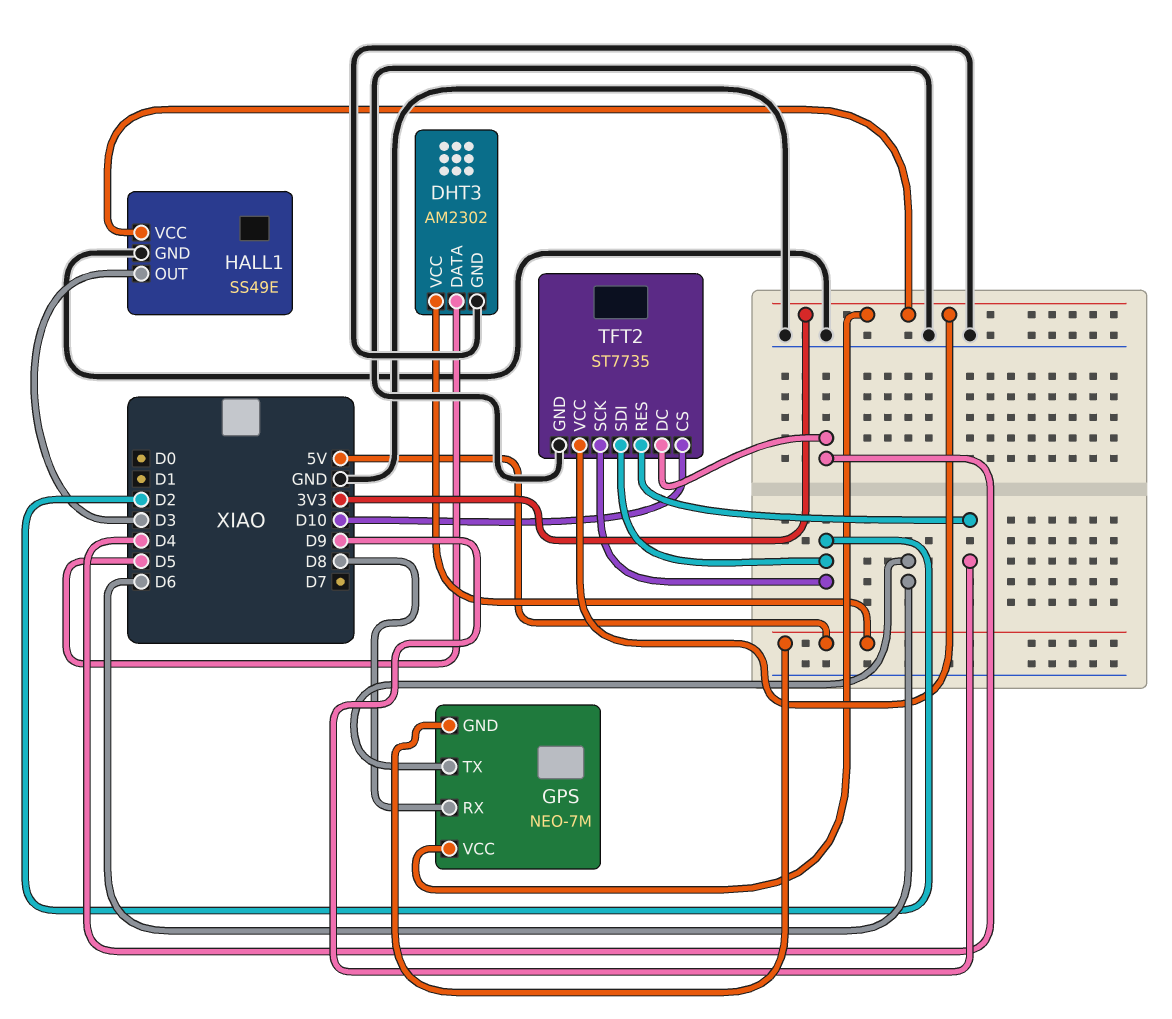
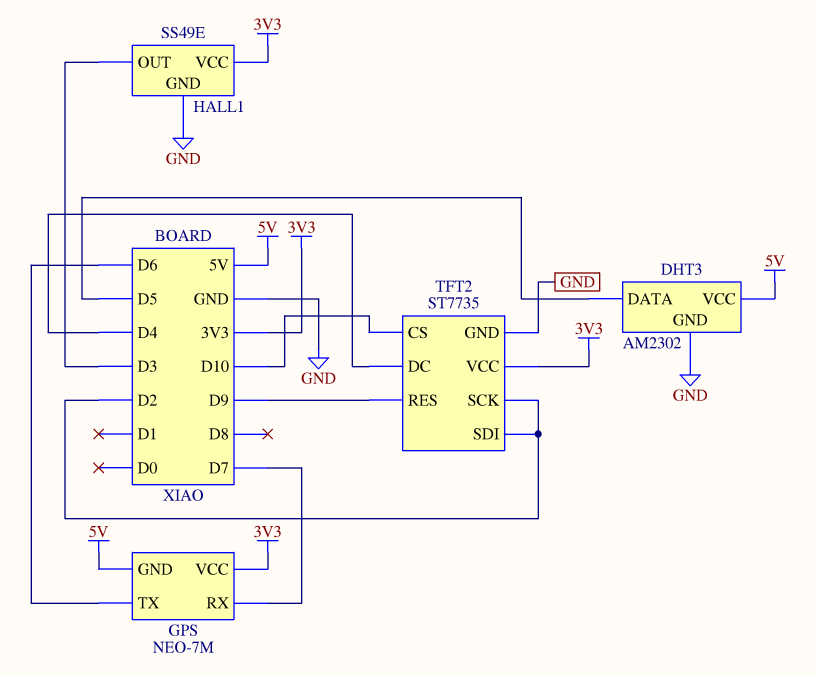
GPS pin RX: D8 -> D7

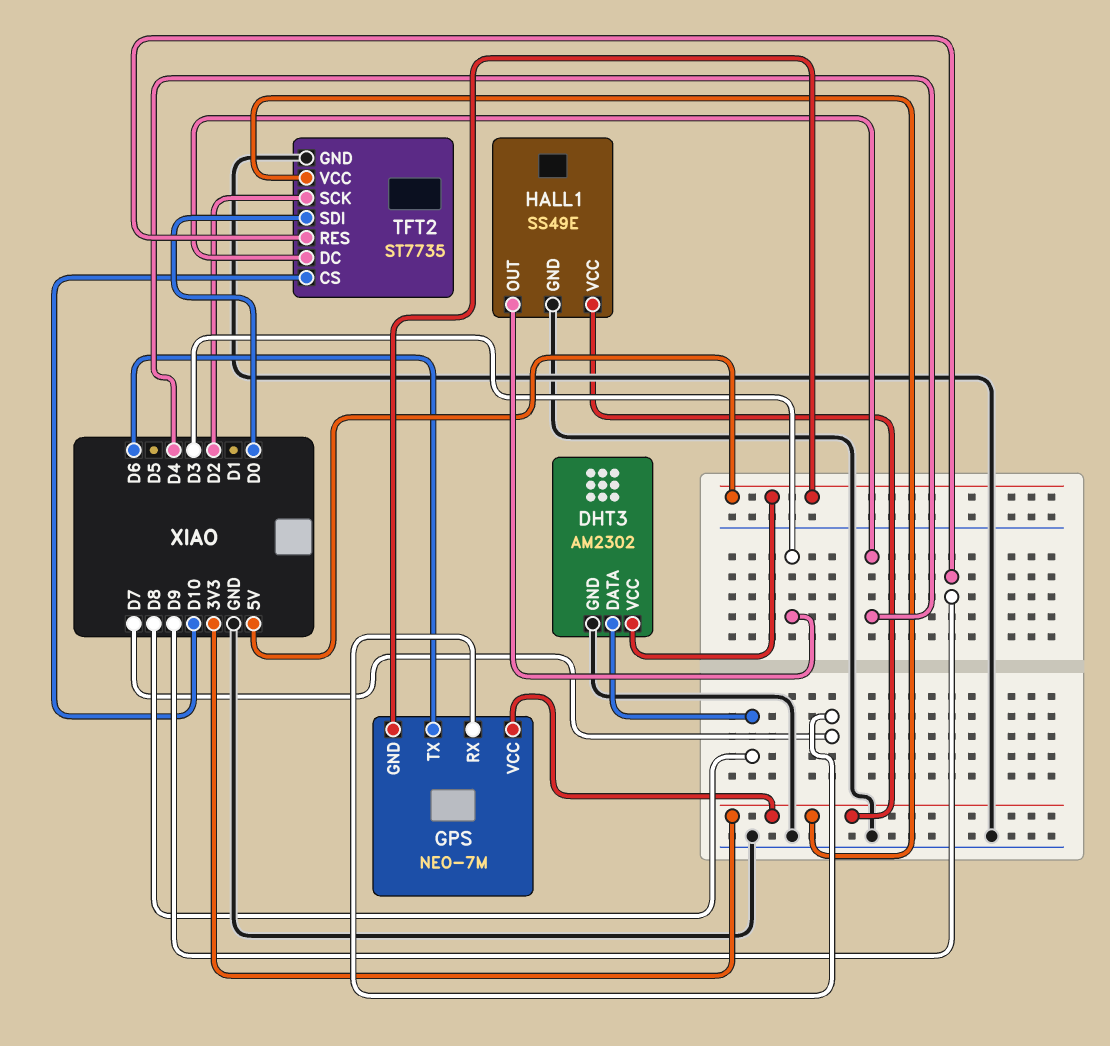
DHT3 pin DATA: D5 -> D8
TFT2 pin SDI: D2 -> D0

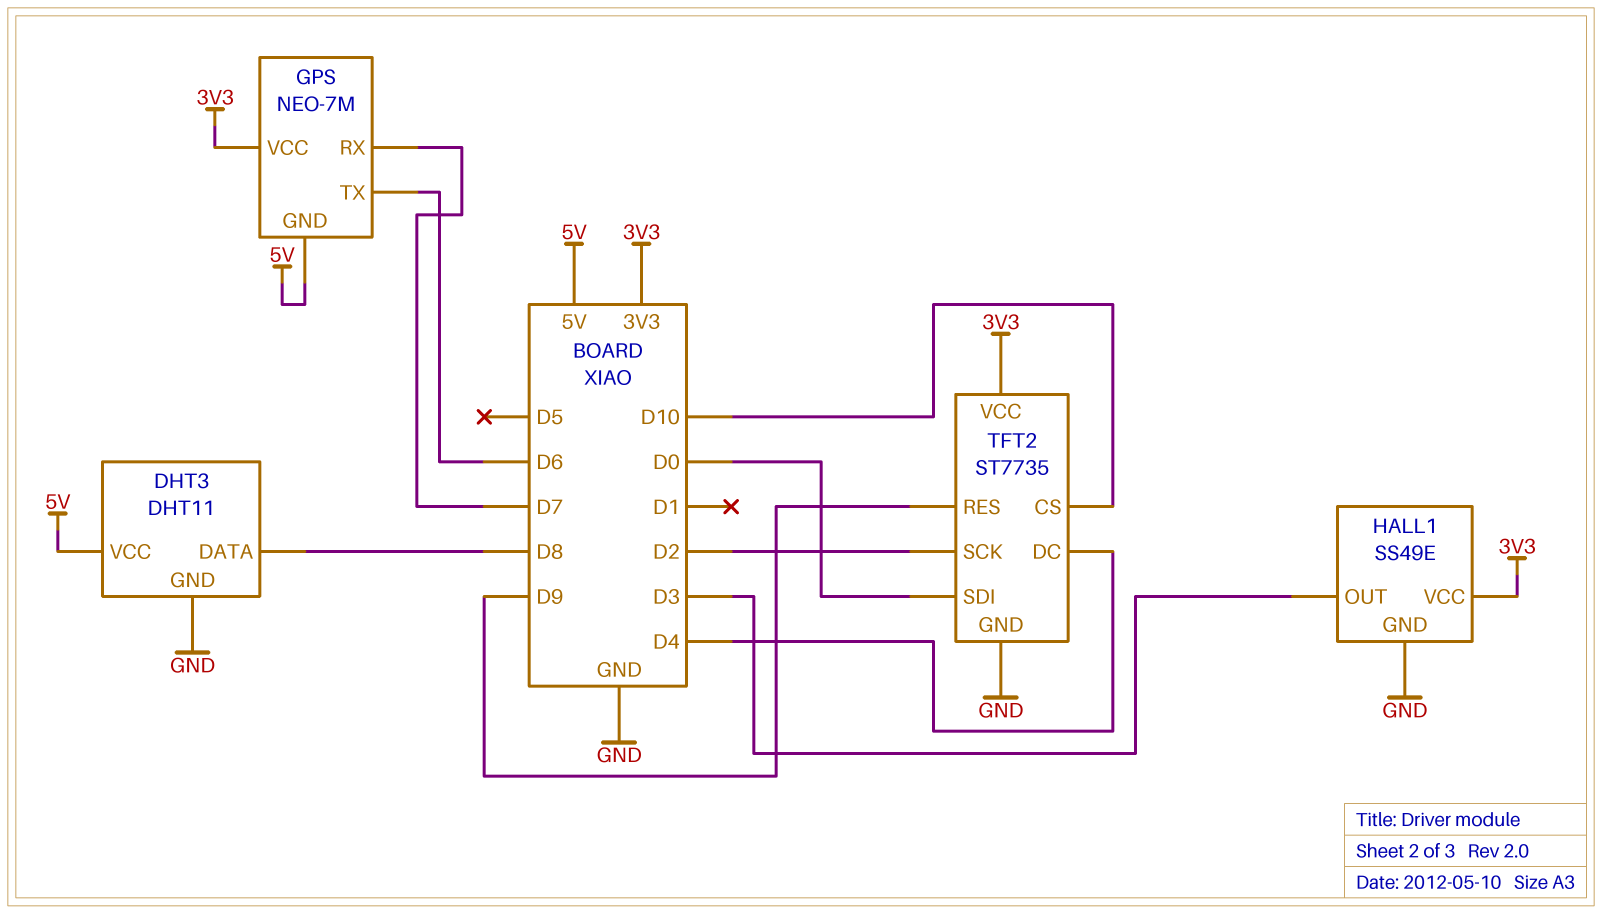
DHT3: AM2302 -> DHT11

